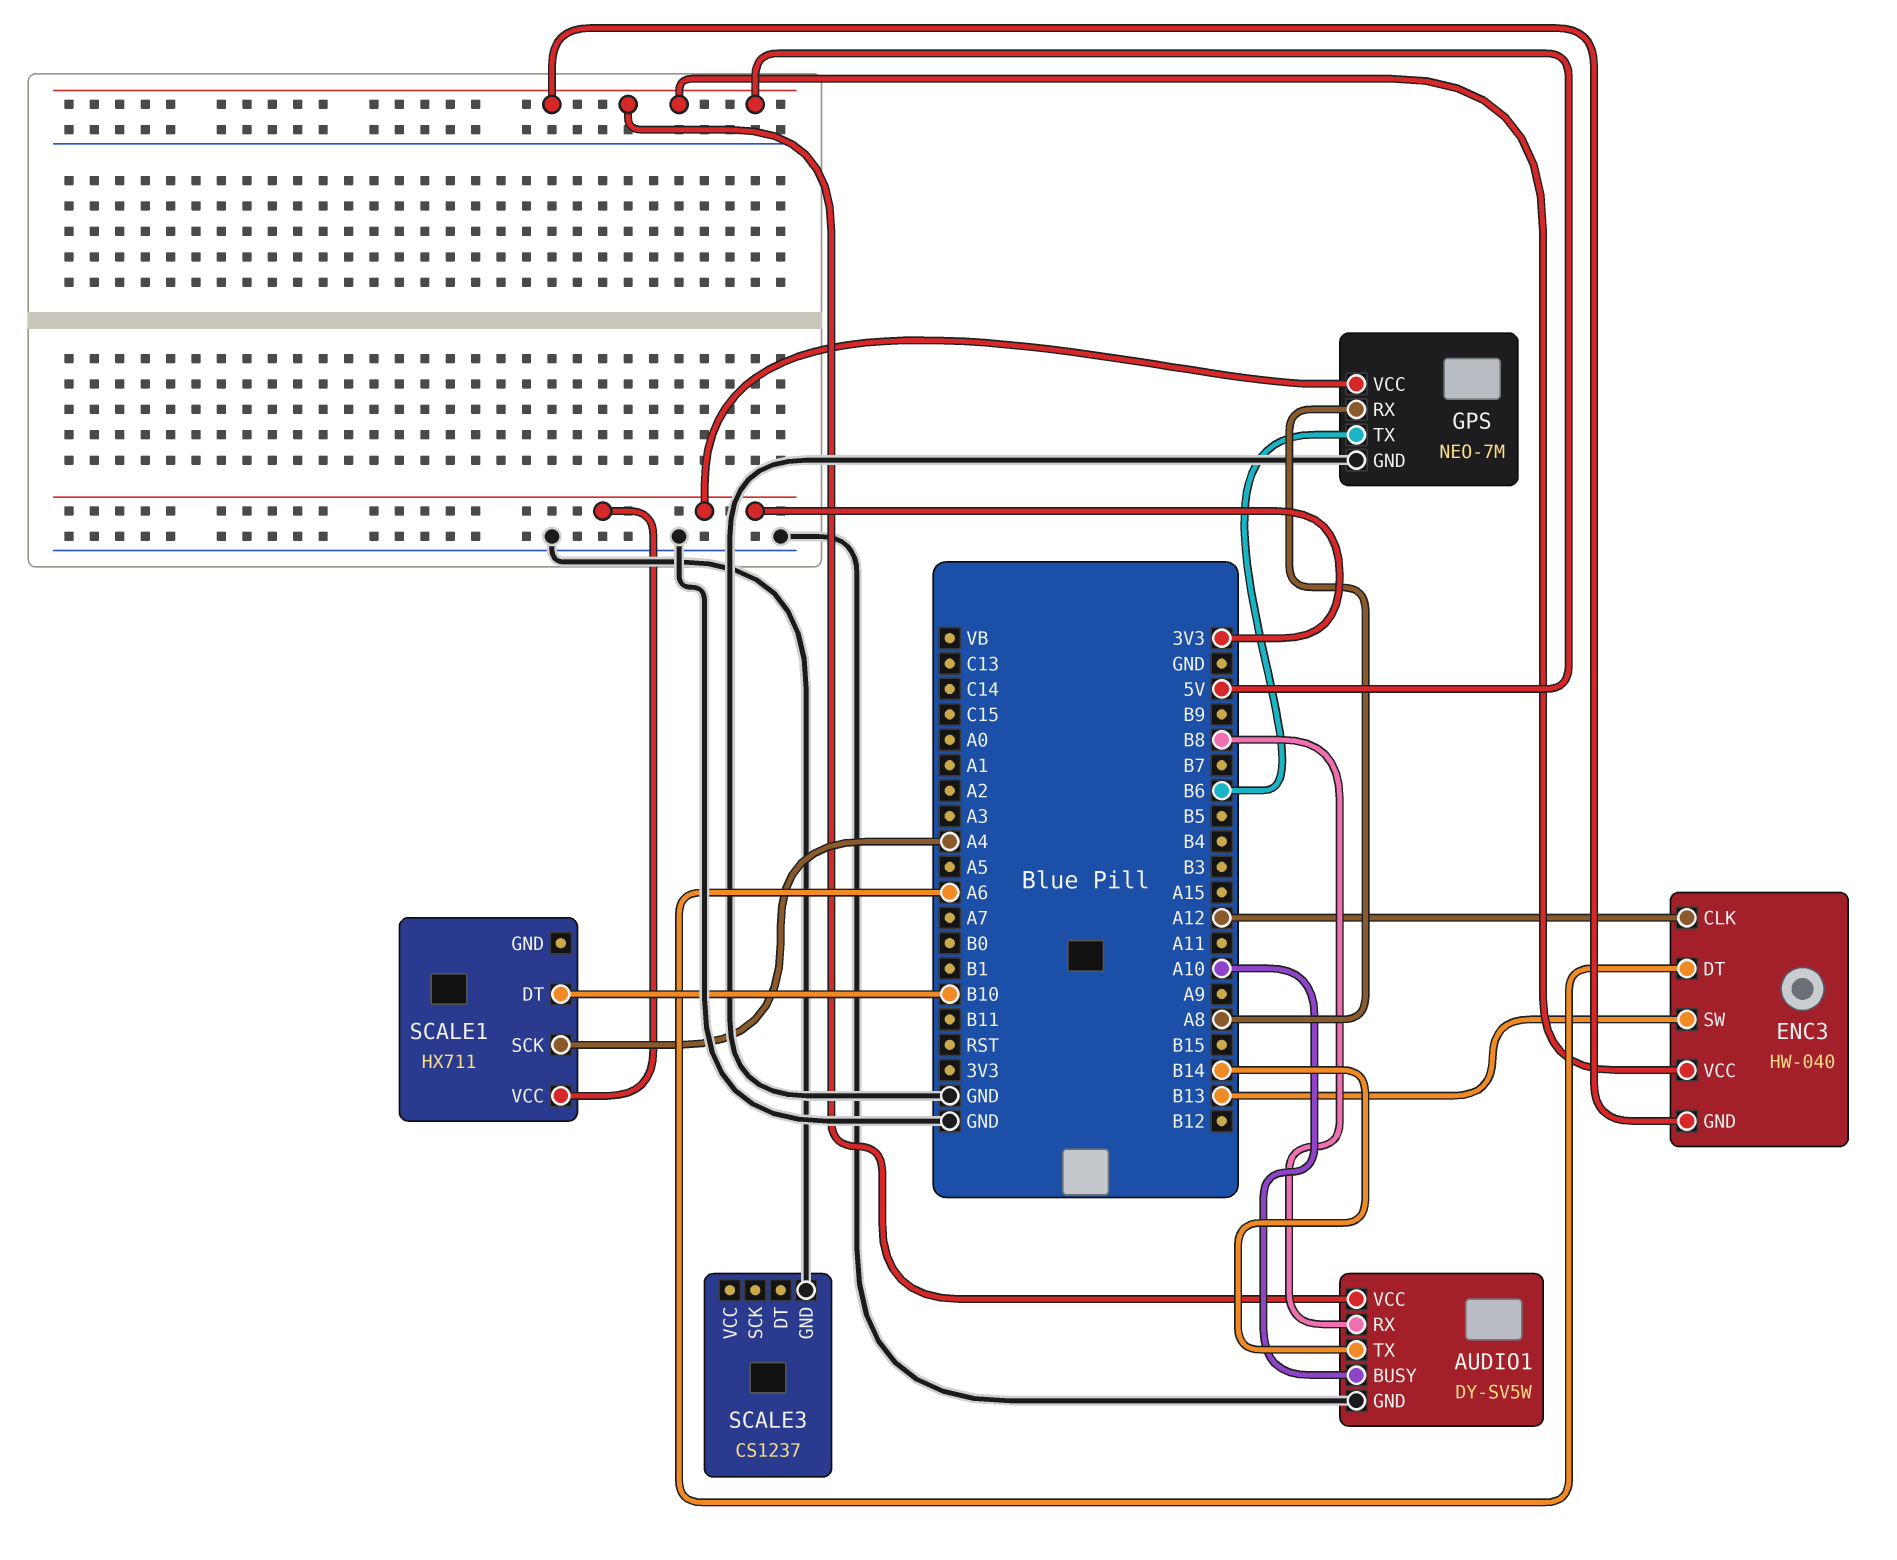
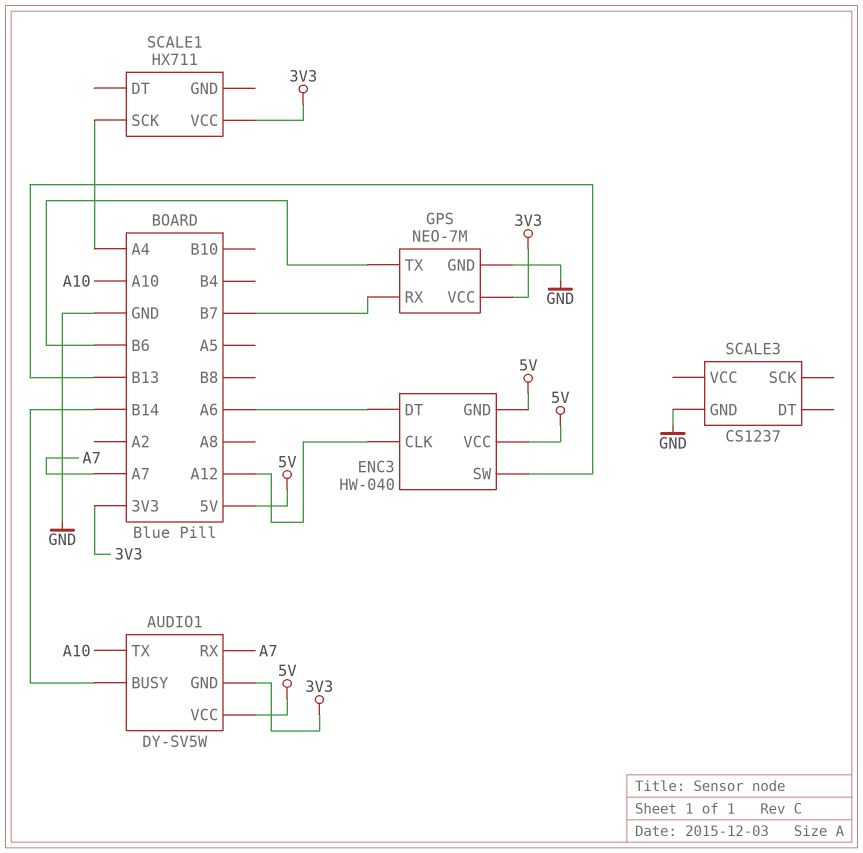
AUDIO1 pin BUSY: A10 -> B14
AUDIO1 pin GND: GND -> 3V3
AUDIO1 pin RX: B8 -> A7
AUDIO1 pin TX: B14 -> A10
GPS pin RX: A8 -> B7
SCALE1 pin DT: B10 -> none

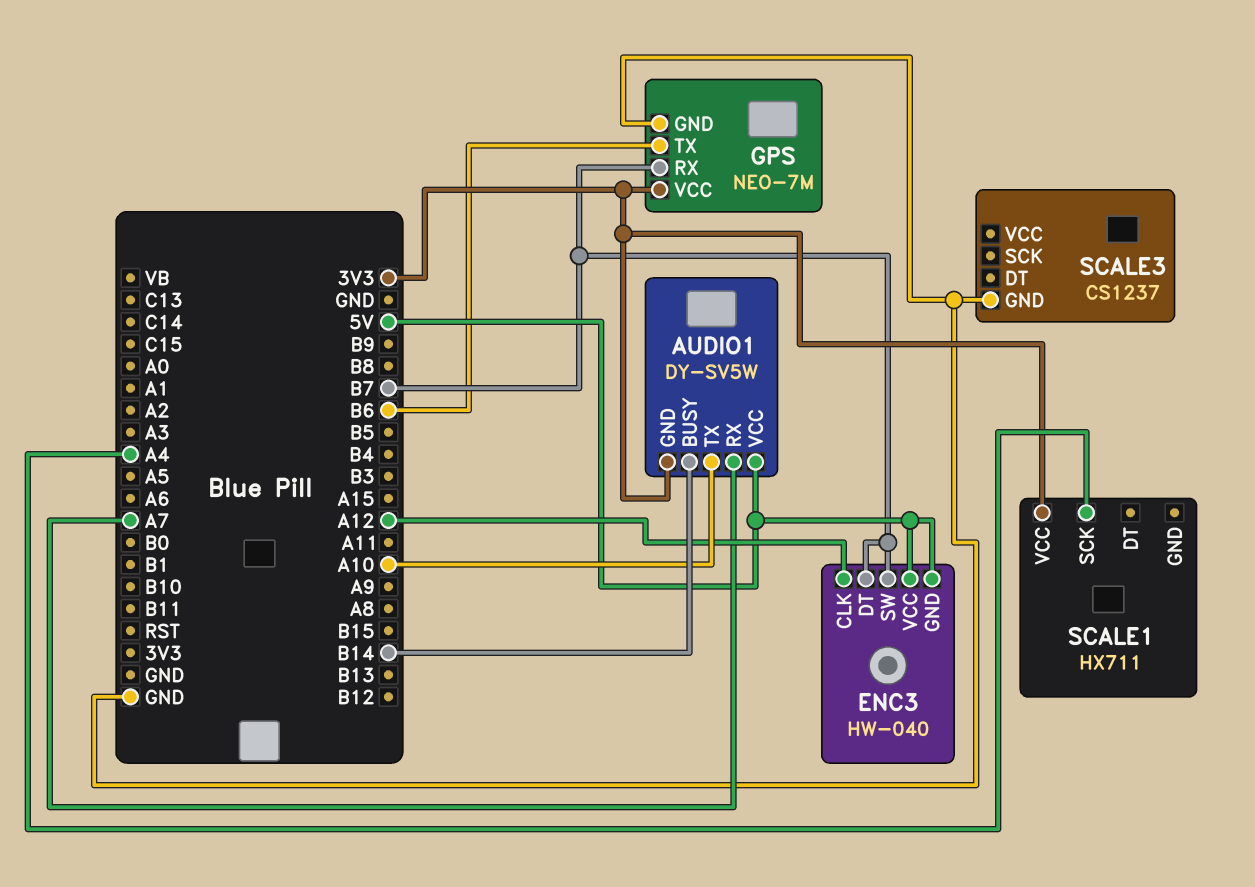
ENC3 pin DT: A6 -> B7
ENC3 pin SW: B13 -> B7

